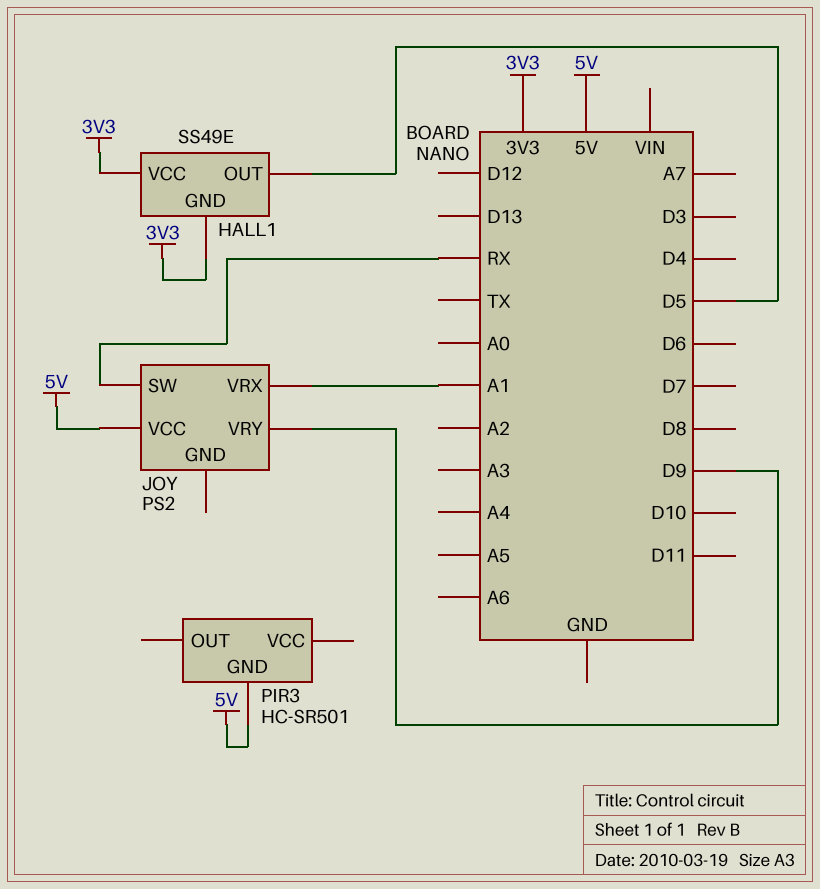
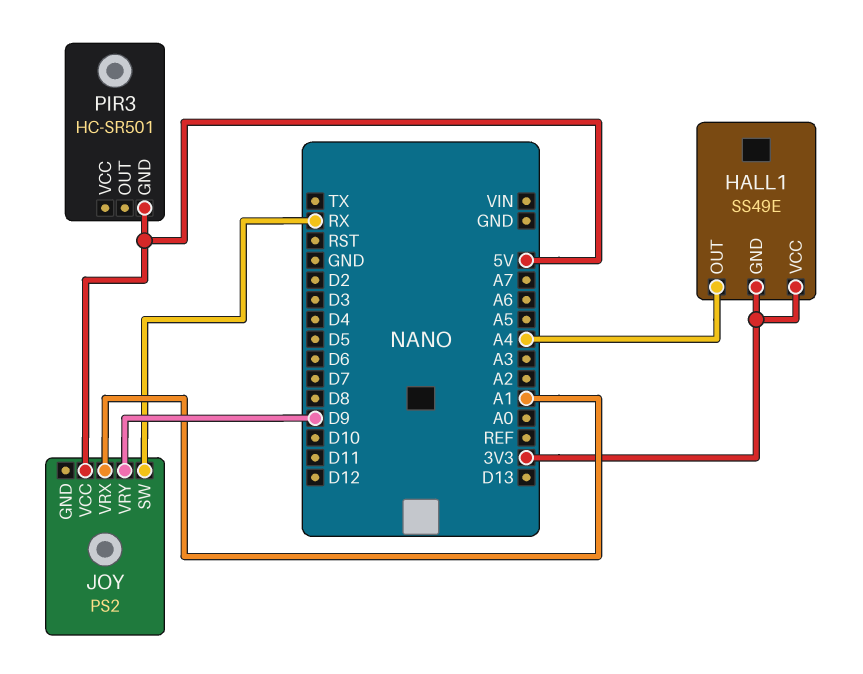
HALL1 pin OUT: D5 -> A4

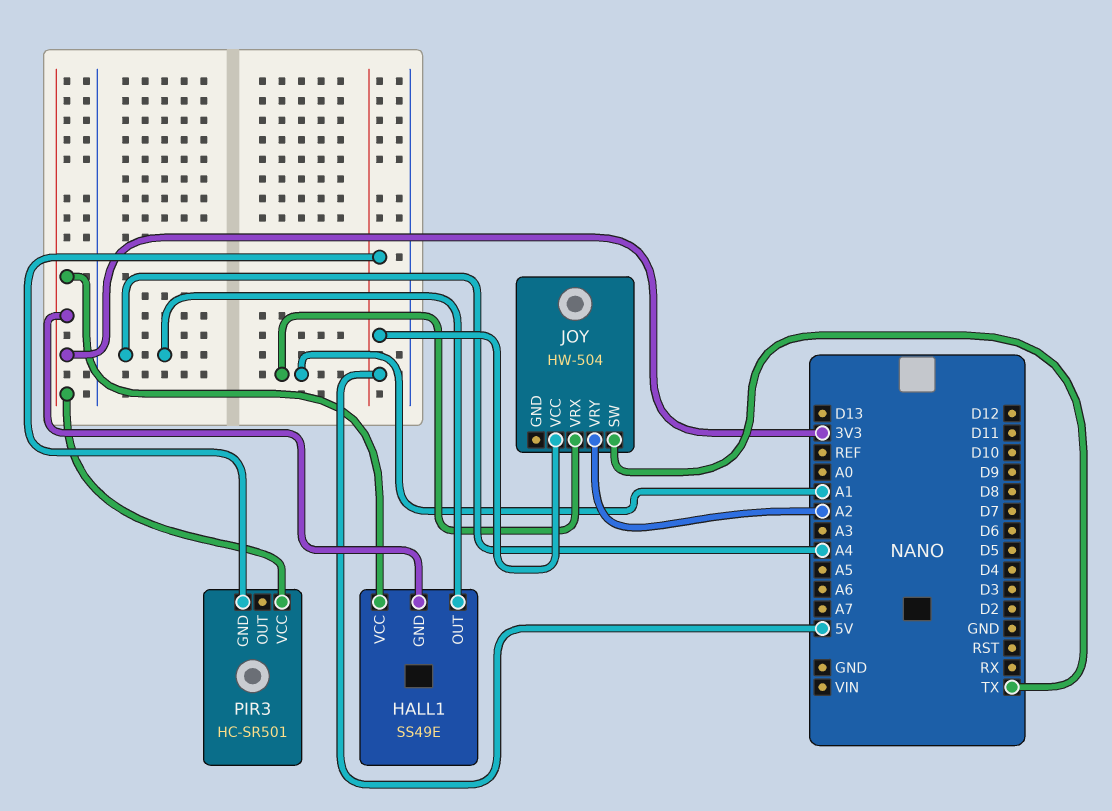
JOY: PS2 -> HW-504
JOY pin SW: RX -> TX
JOY pin VRY: D9 -> A2
PIR3 pin VCC: none -> 3V3

